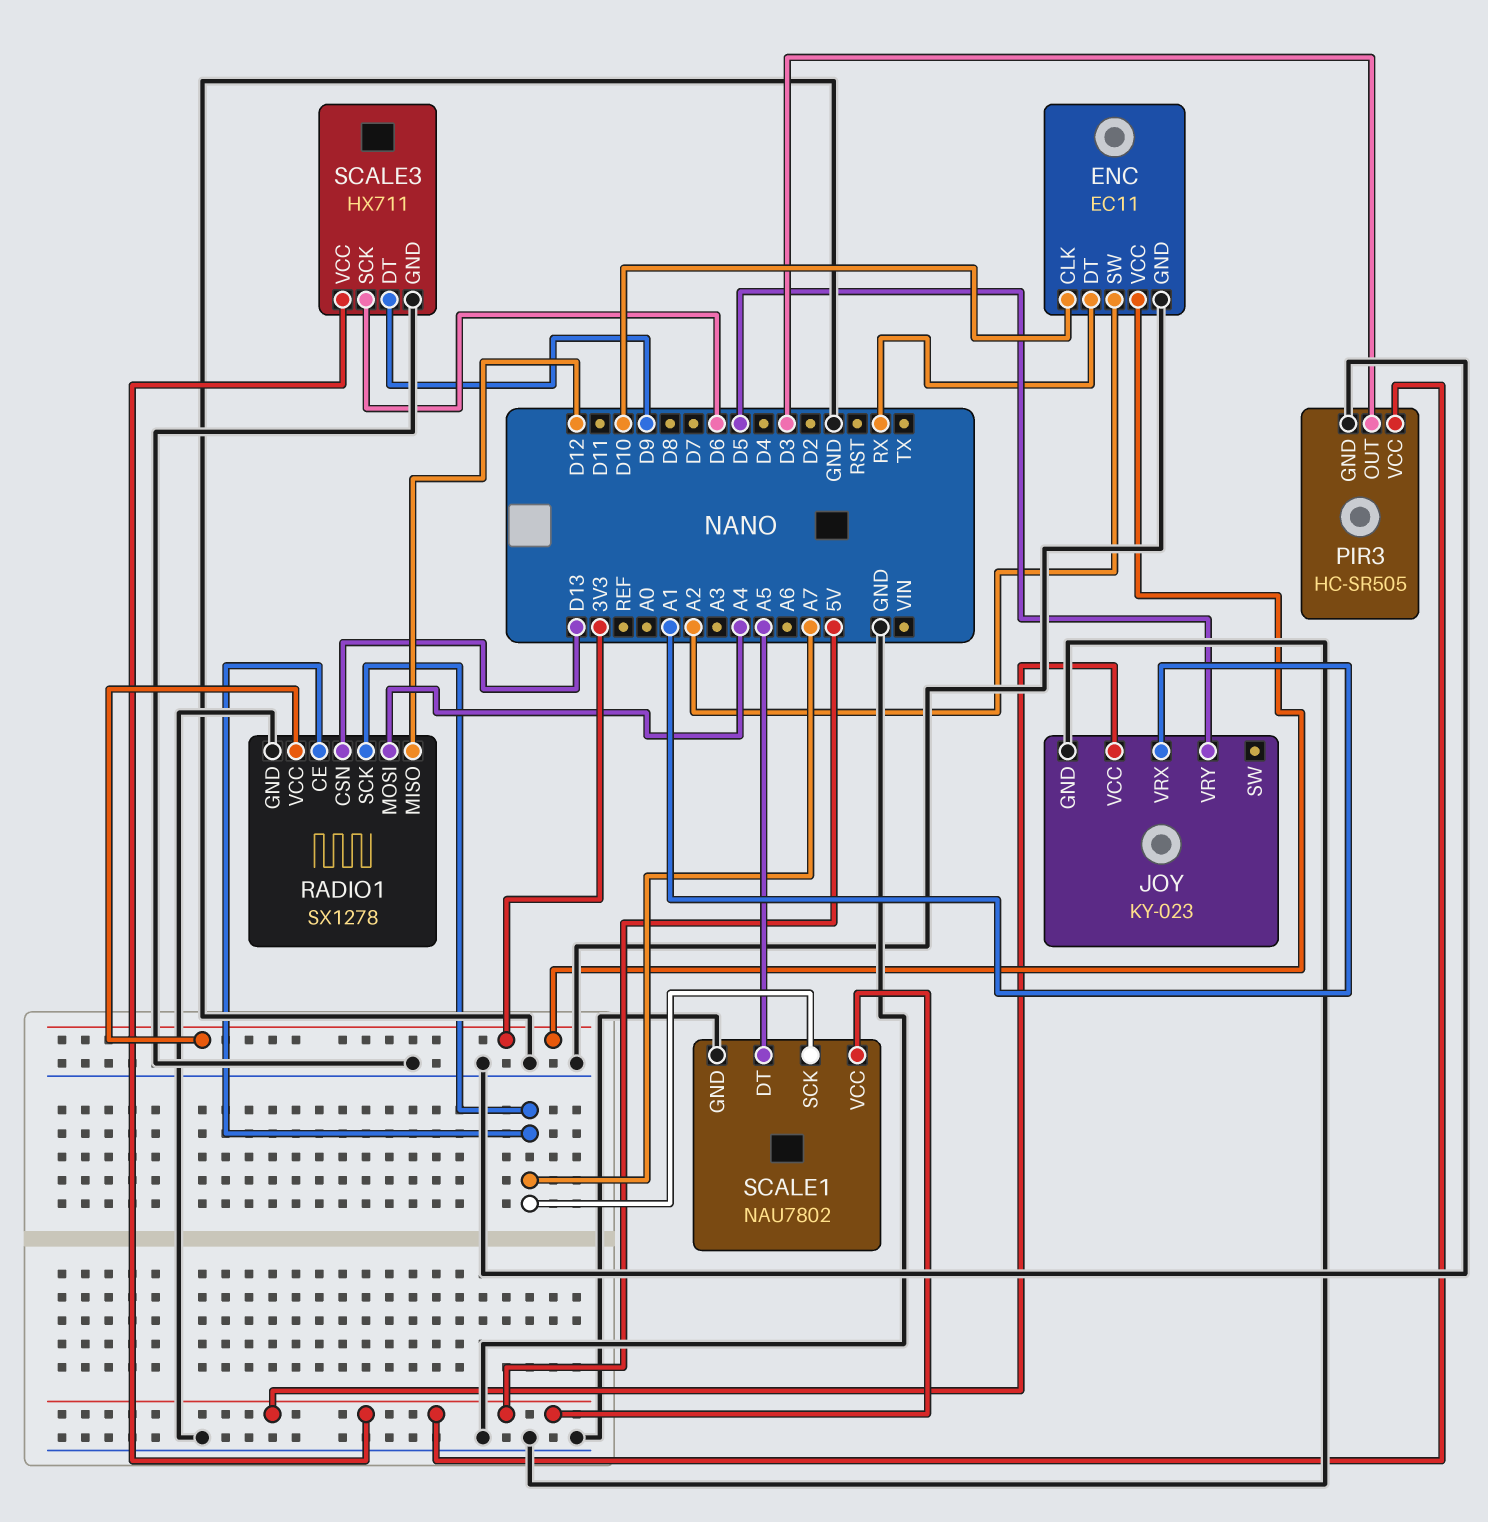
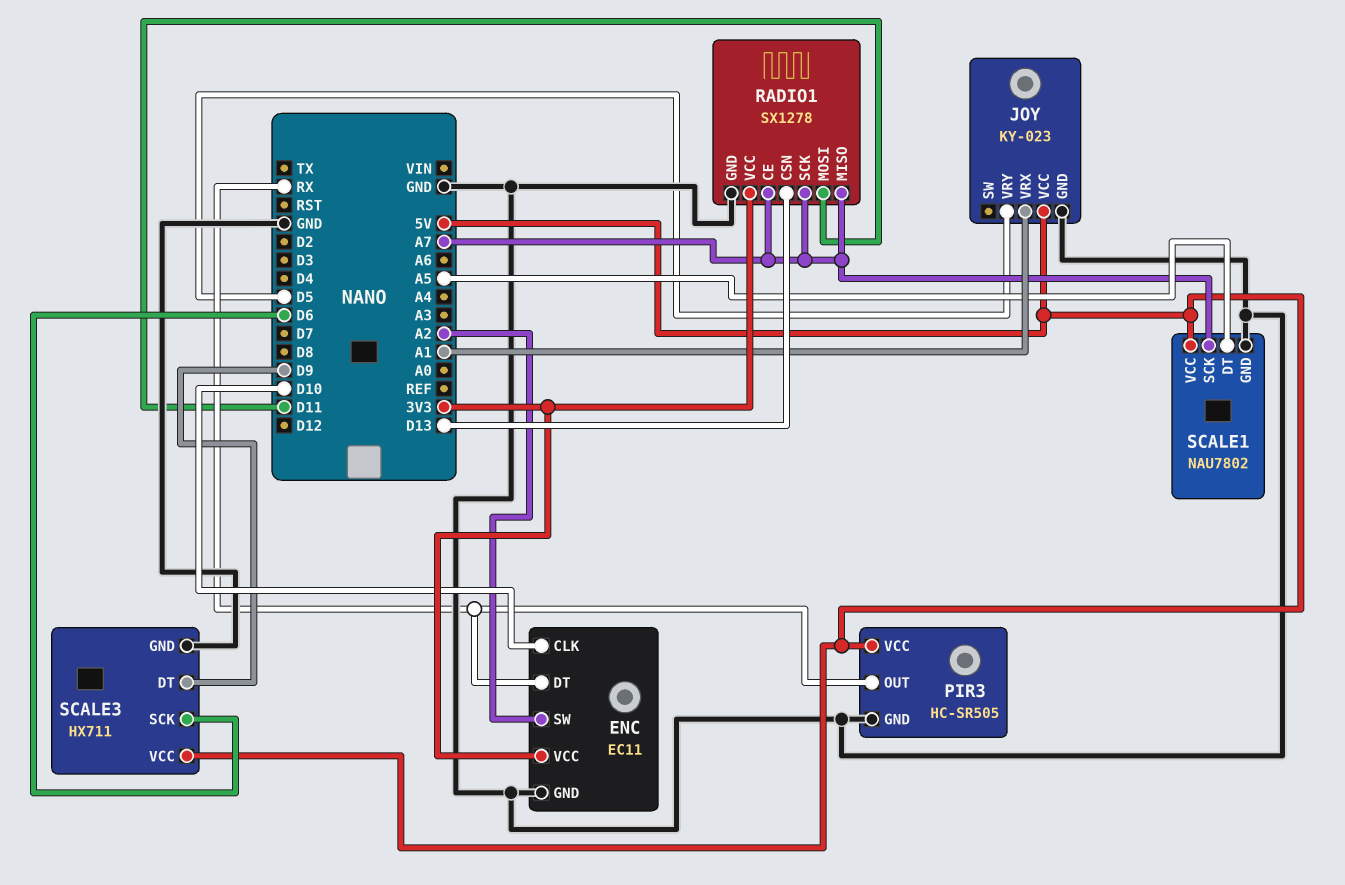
PIR3 pin OUT: D3 -> RX
RADIO1 pin MISO: D12 -> A7
RADIO1 pin MOSI: A4 -> D11

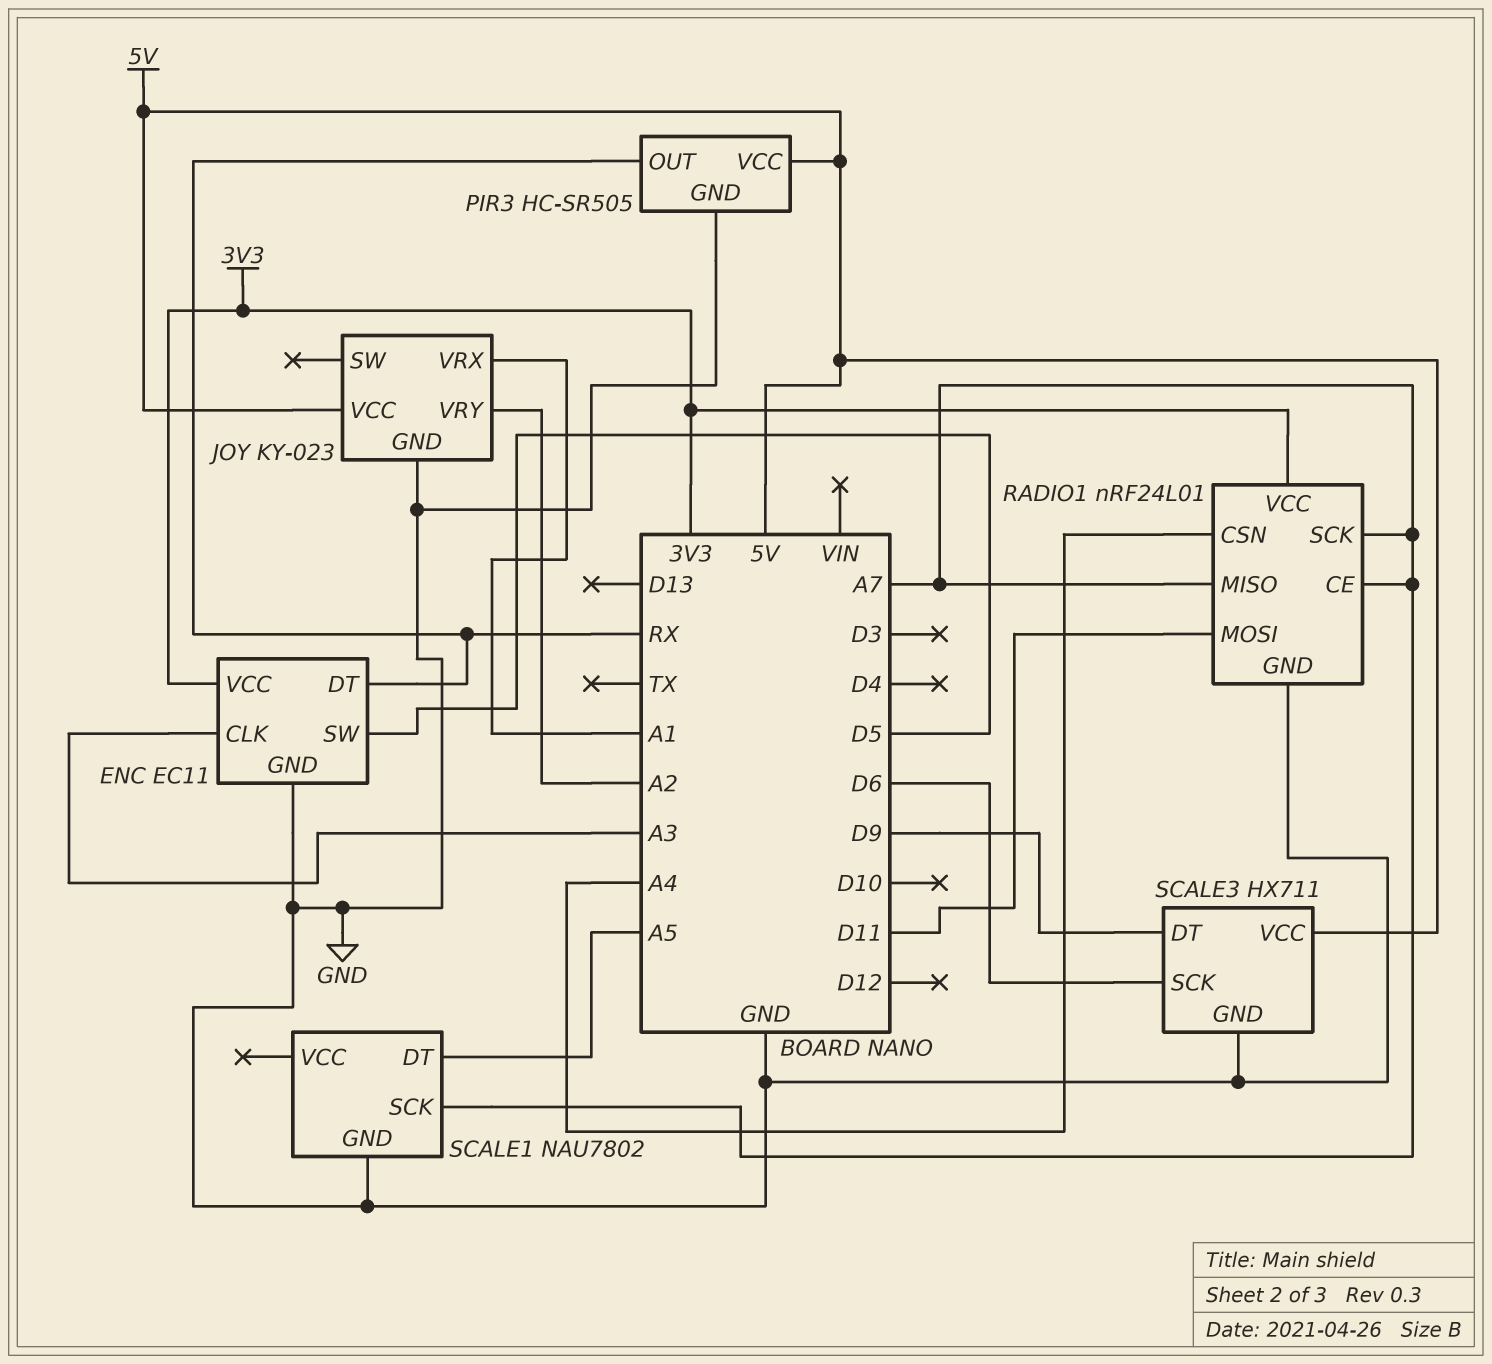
ENC pin CLK: D10 -> A3
ENC pin SW: A2 -> D5
JOY pin VRY: D5 -> A2
RADIO1: SX1278 -> nRF24L01
RADIO1 pin CSN: D13 -> A4
SCALE1 pin VCC: 5V -> none

